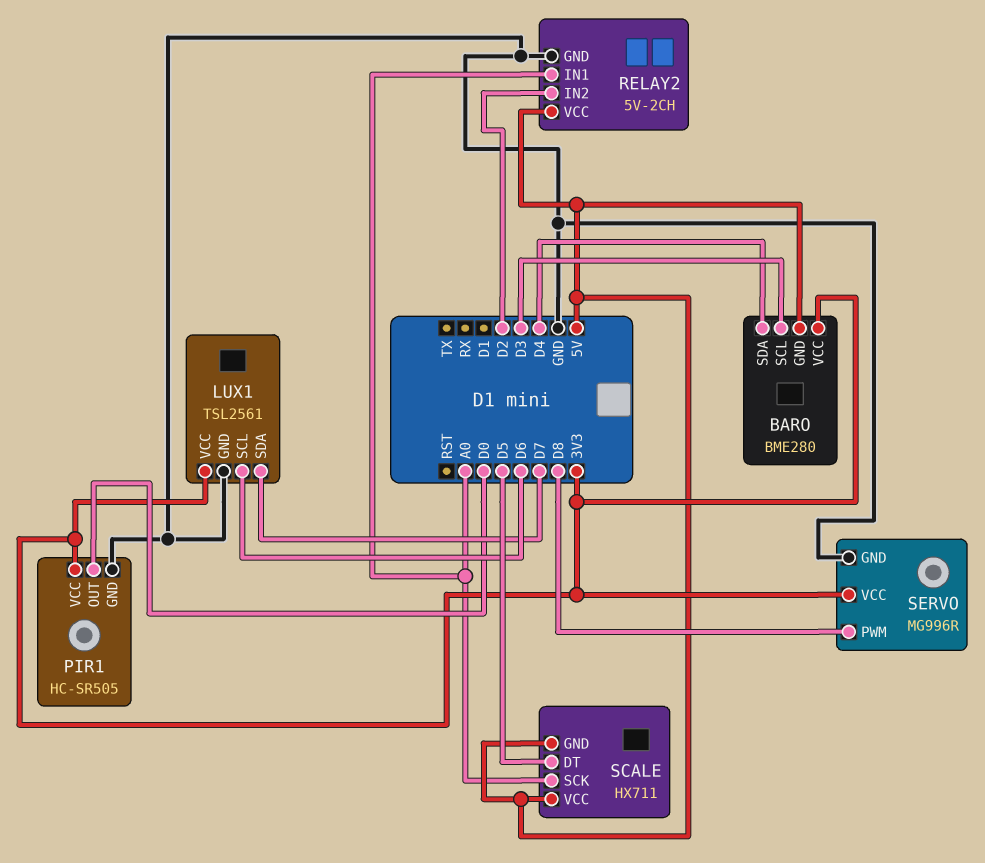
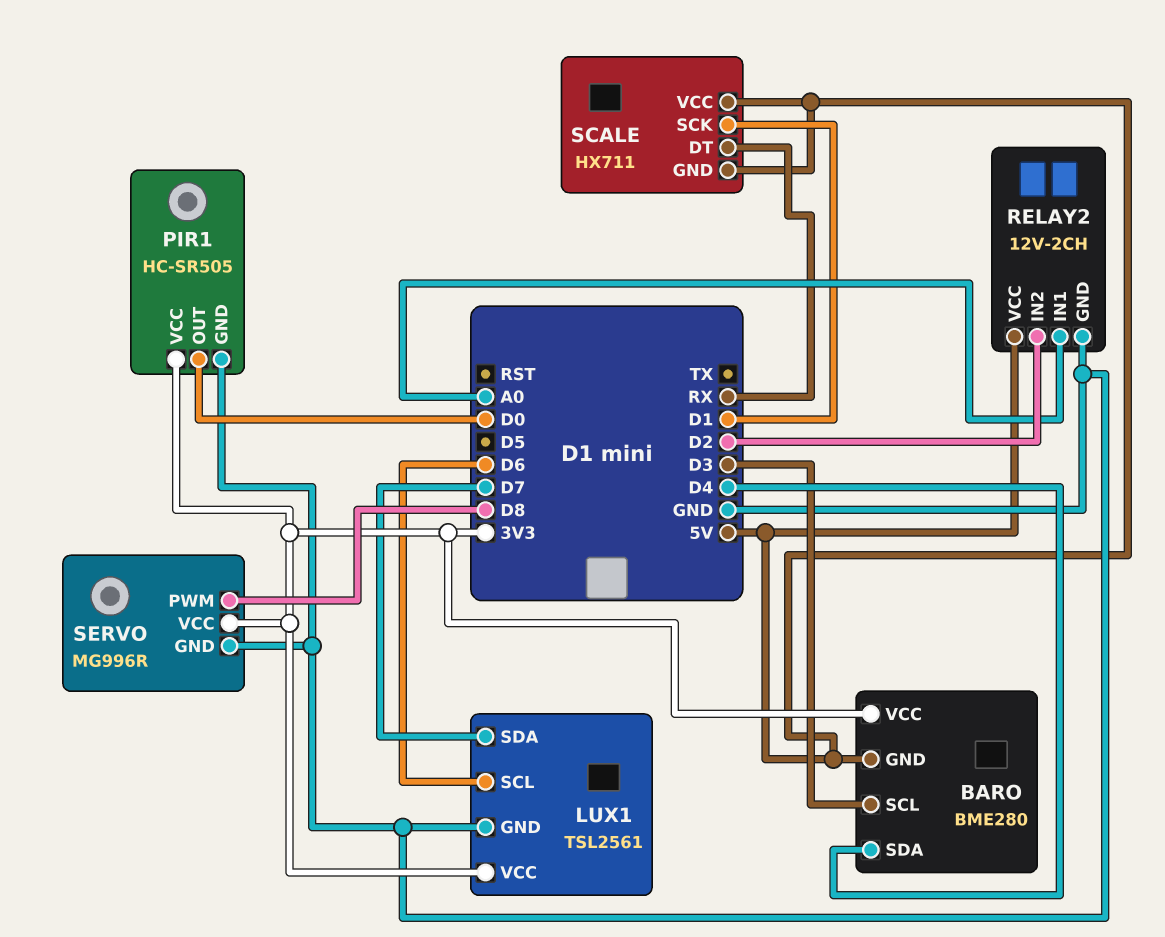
RELAY2: 5V-2CH -> 12V-2CH
SCALE pin DT: D5 -> RX
SCALE pin SCK: A0 -> D1

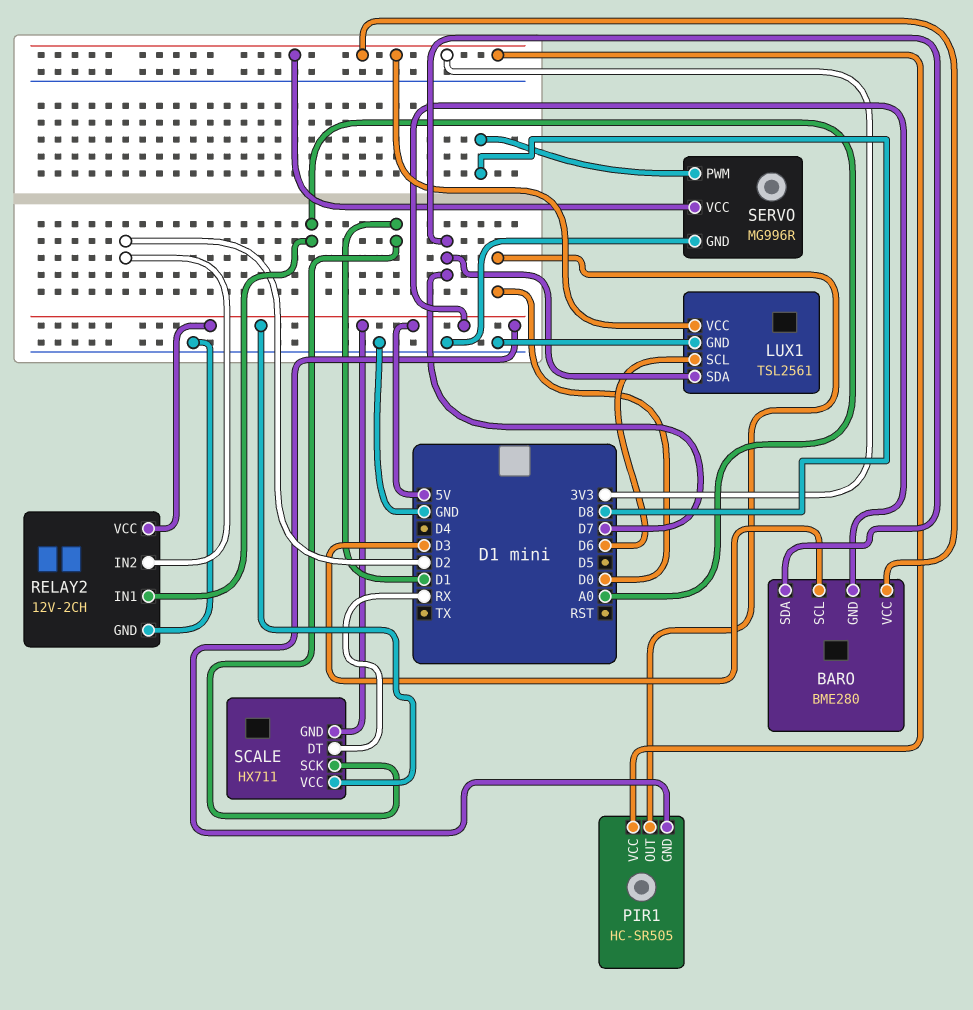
BARO pin SDA: D4 -> D7
PIR1 pin GND: GND -> 5V

